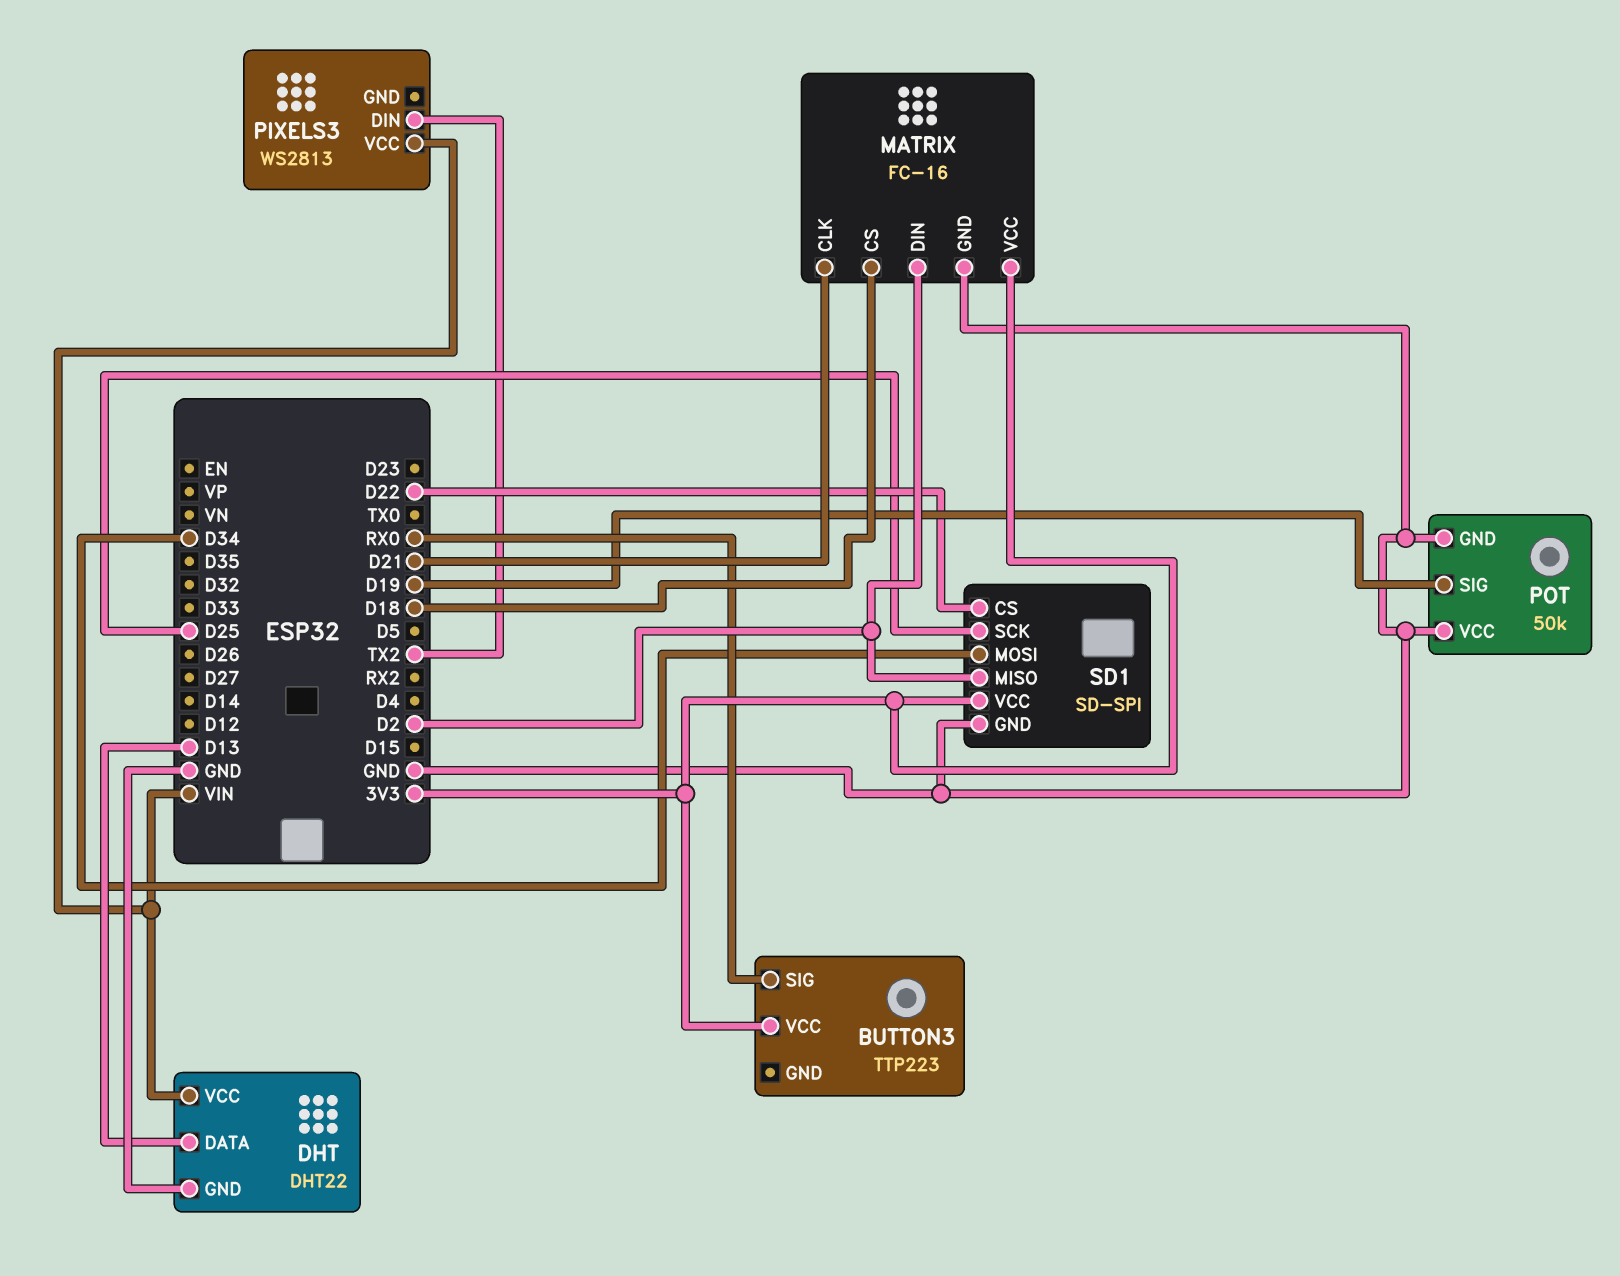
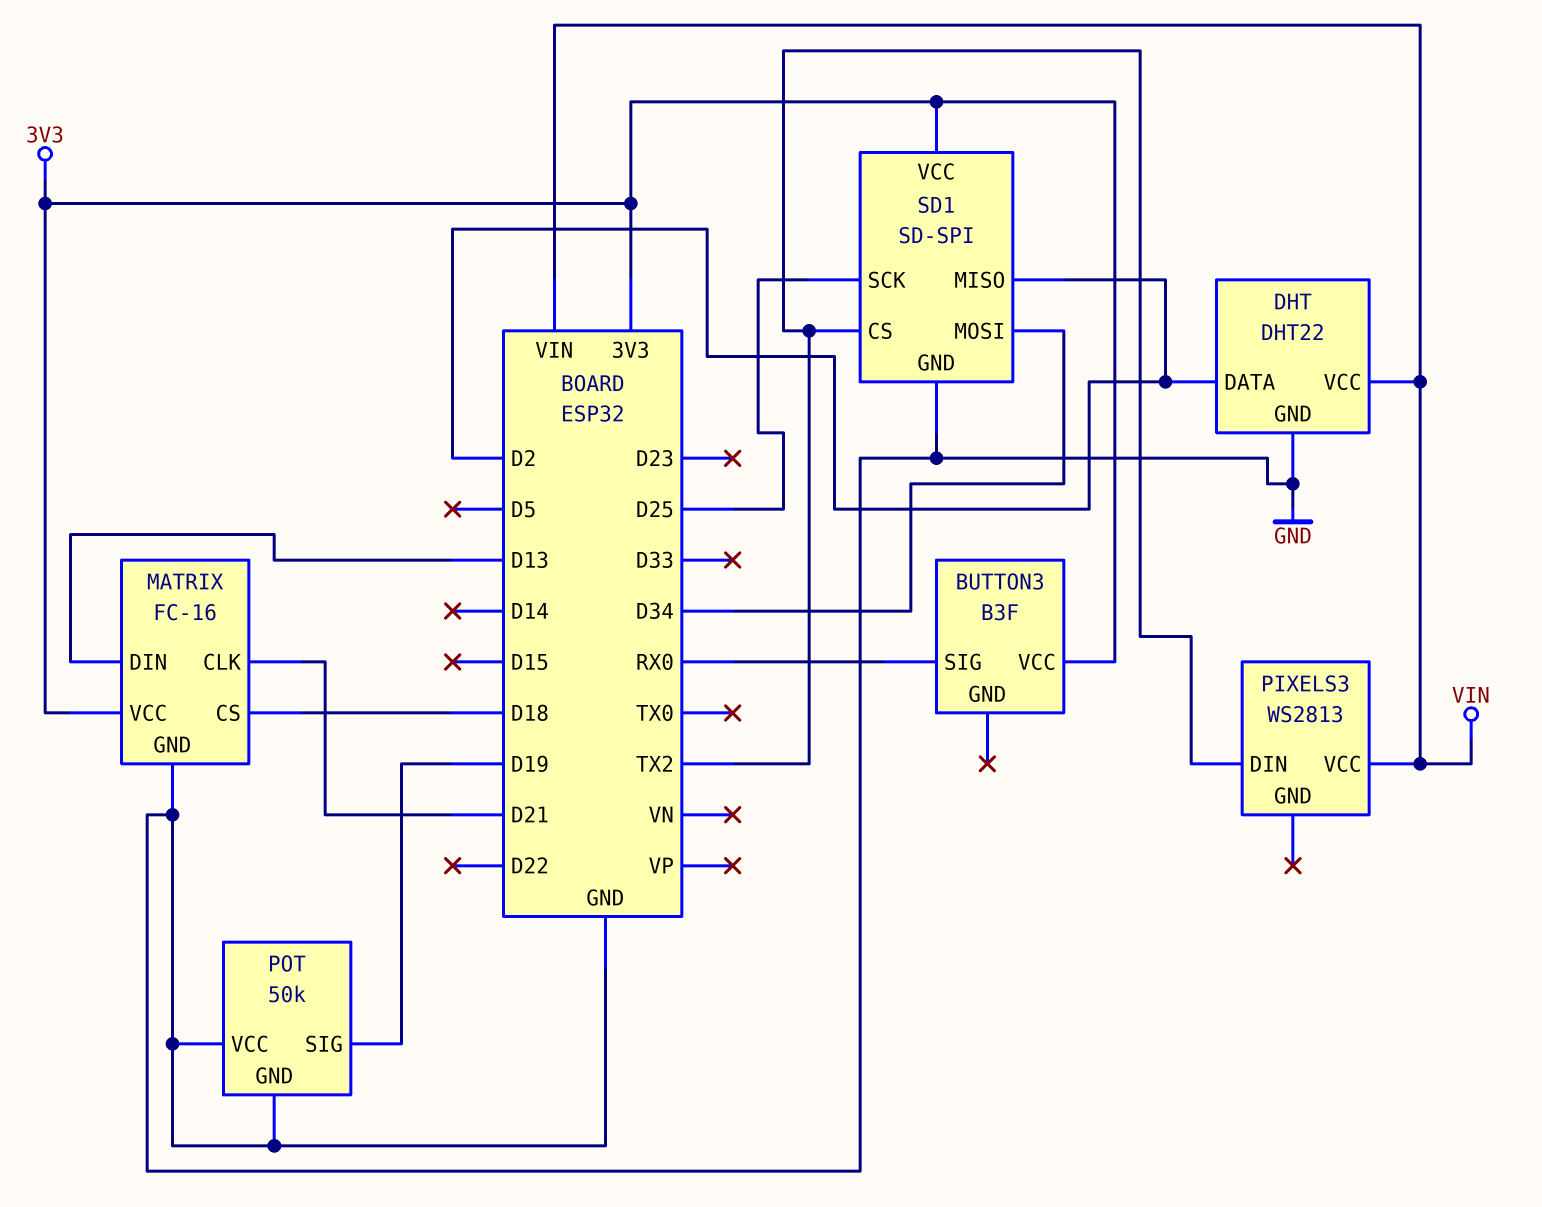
BUTTON3: TTP223 -> B3F
DHT pin DATA: D13 -> D2
MATRIX pin DIN: D2 -> D13
SD1 pin CS: D22 -> TX2

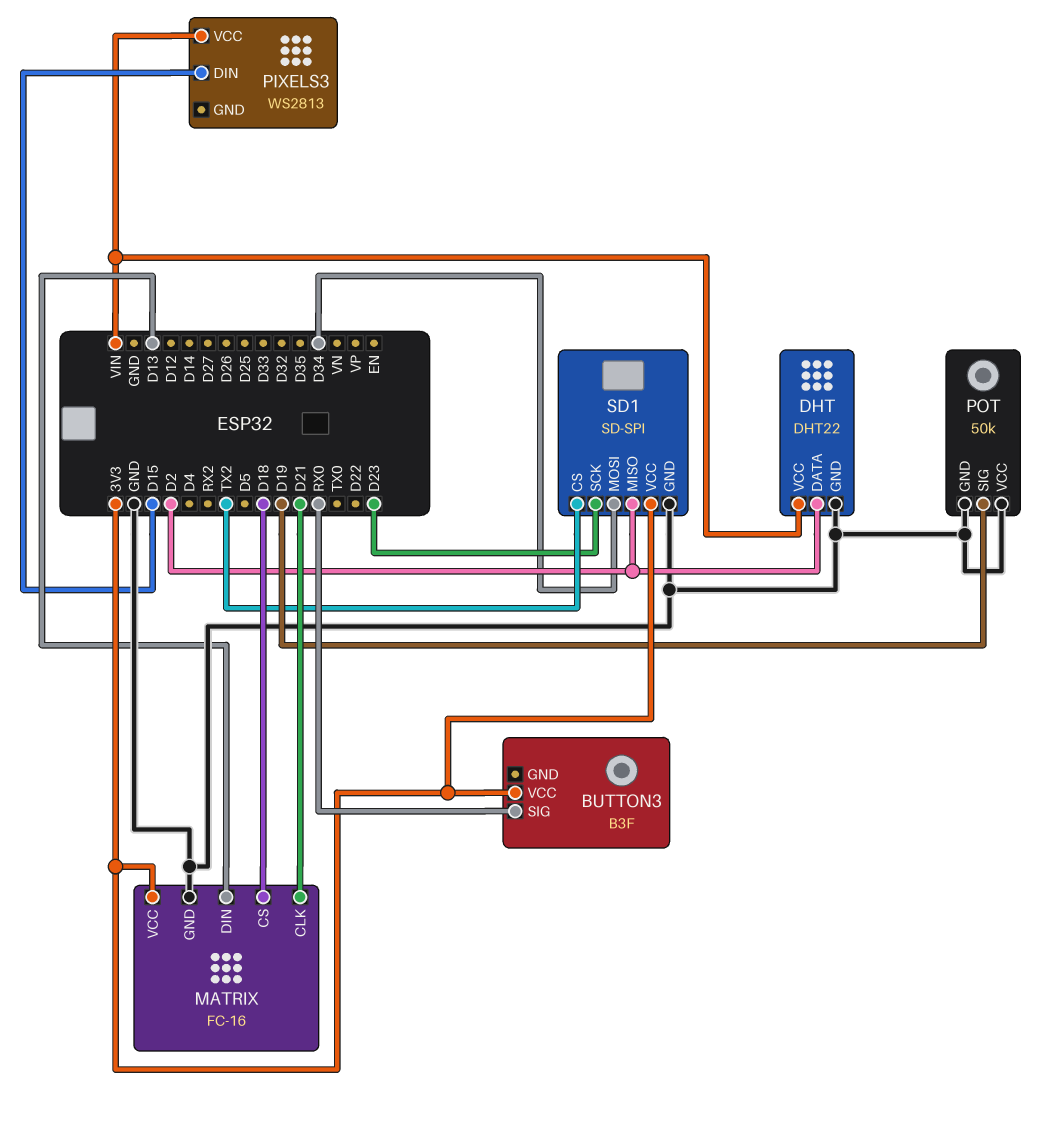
PIXELS3 pin DIN: TX2 -> D15
SD1 pin SCK: D25 -> D23

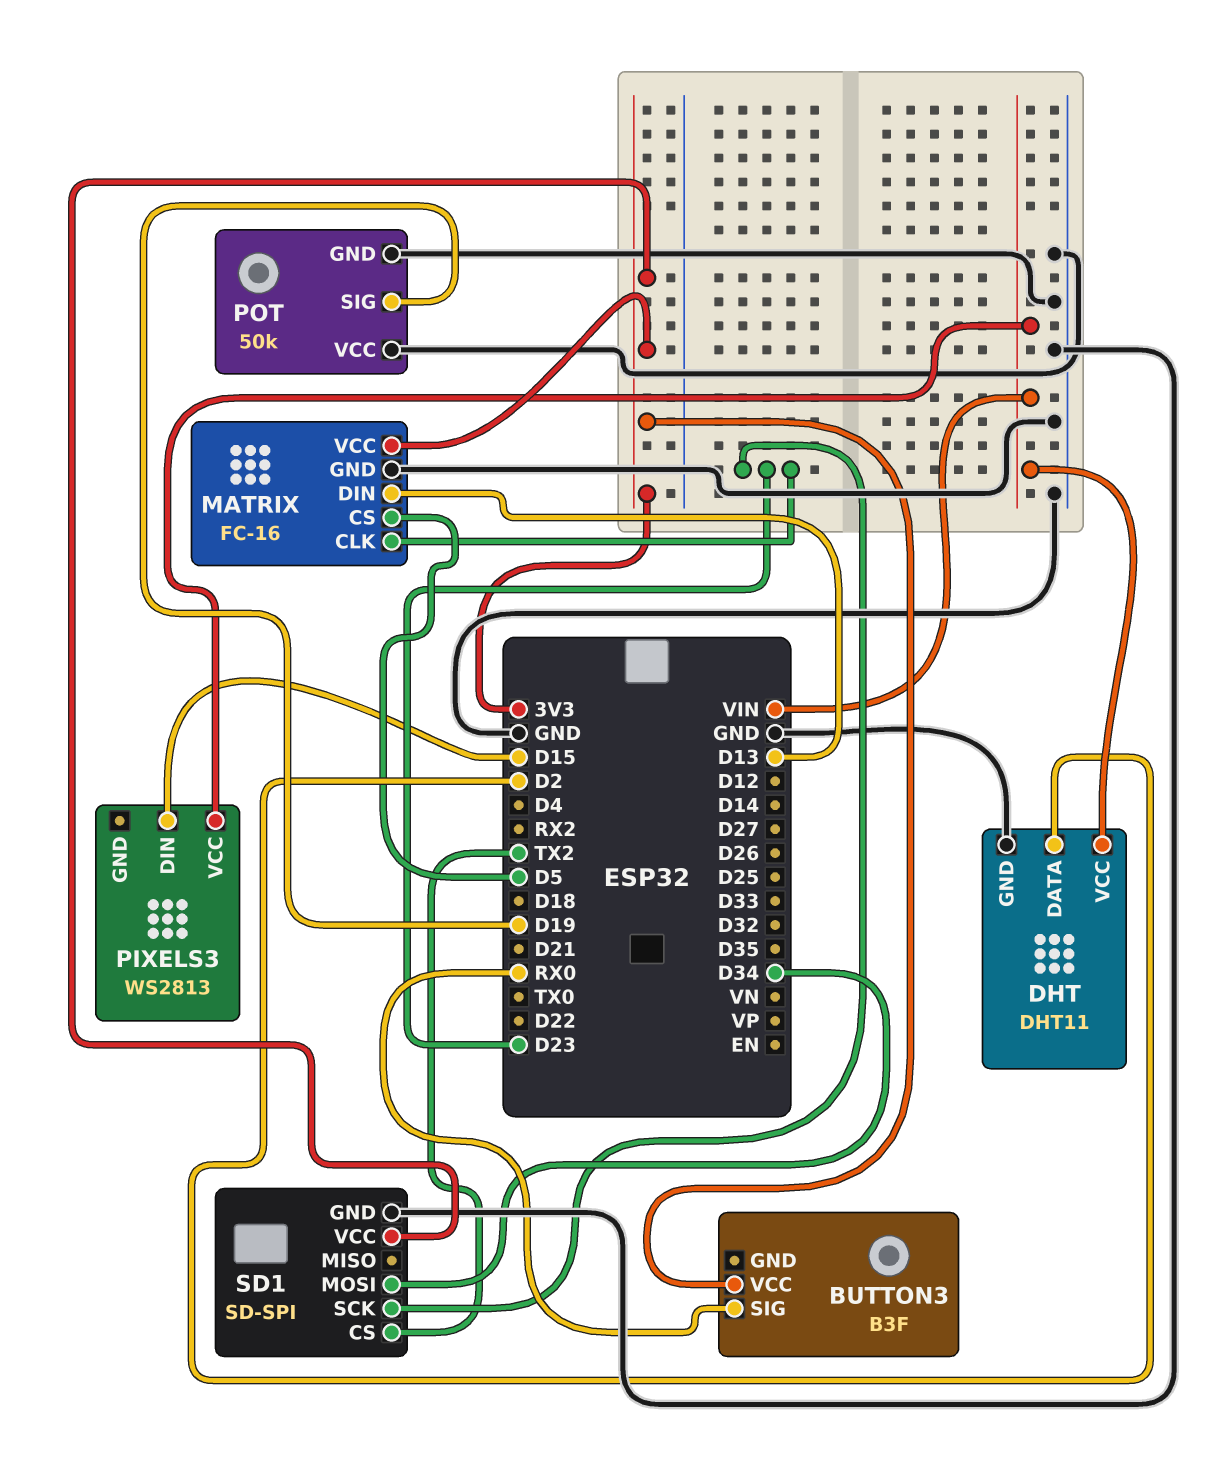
DHT: DHT22 -> DHT11
MATRIX pin CLK: D21 -> D23
MATRIX pin CS: D18 -> D5
SD1 pin MISO: D2 -> none

